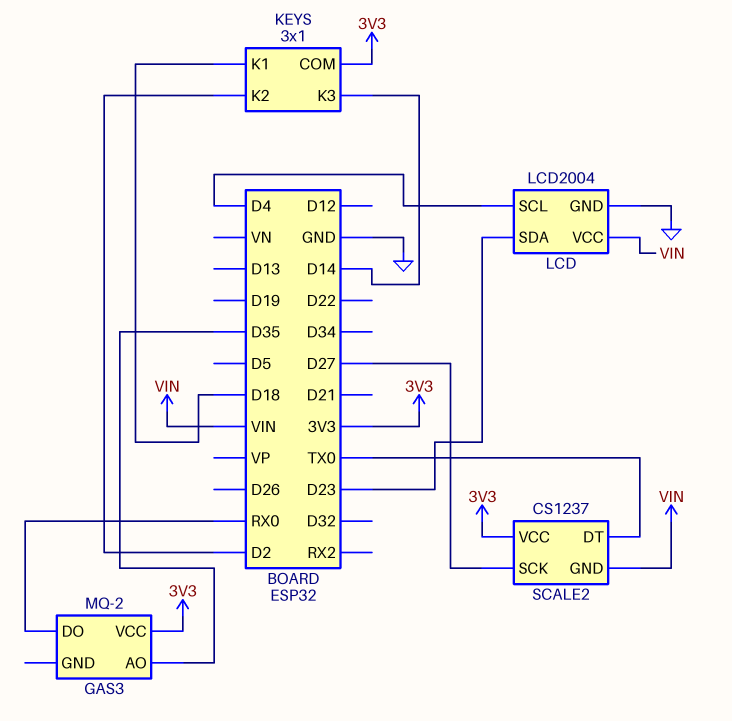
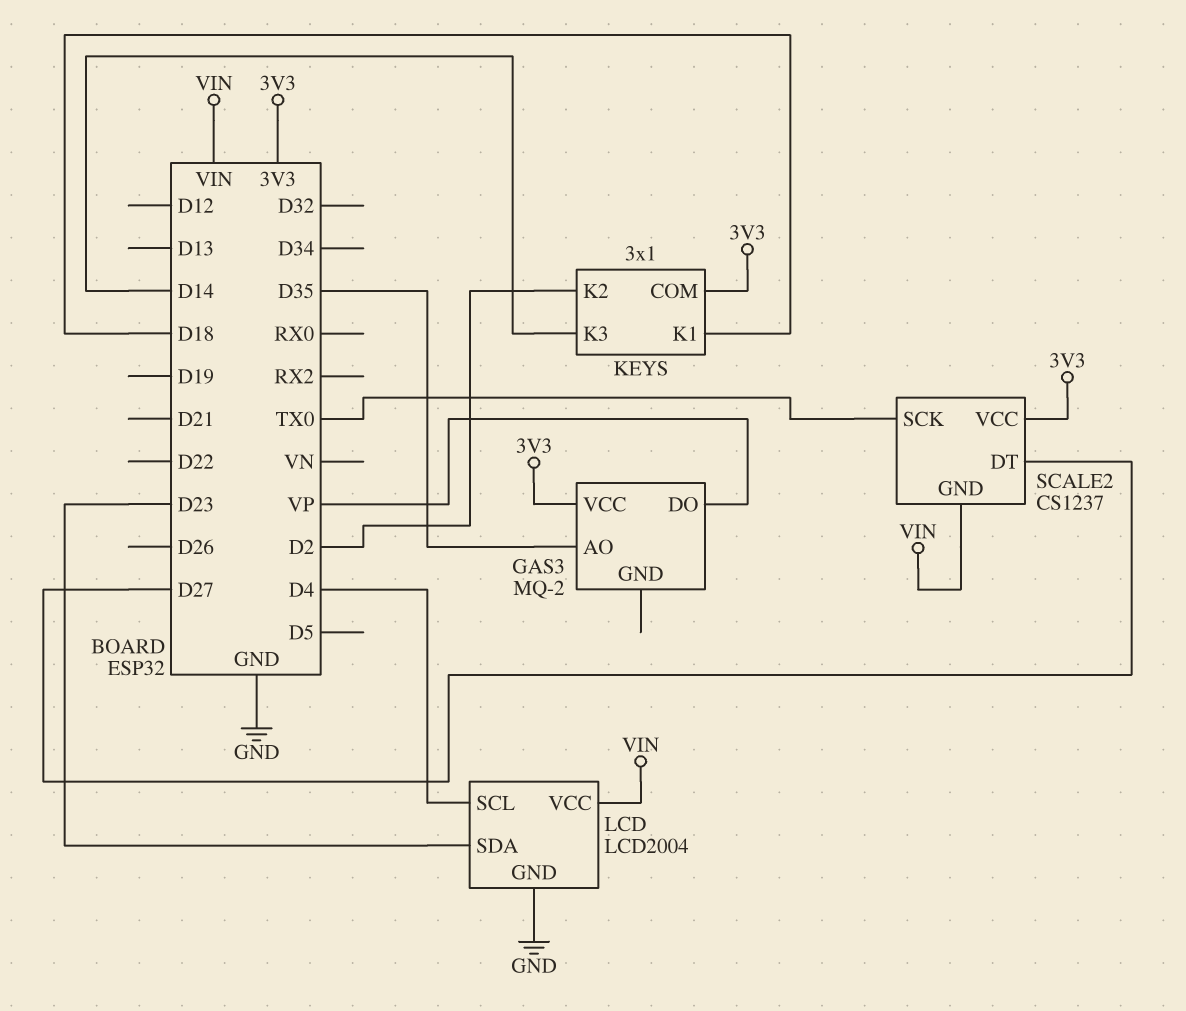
GAS3 pin DO: RX0 -> VP
SCALE2 pin DT: TX0 -> D27
SCALE2 pin SCK: D27 -> TX0

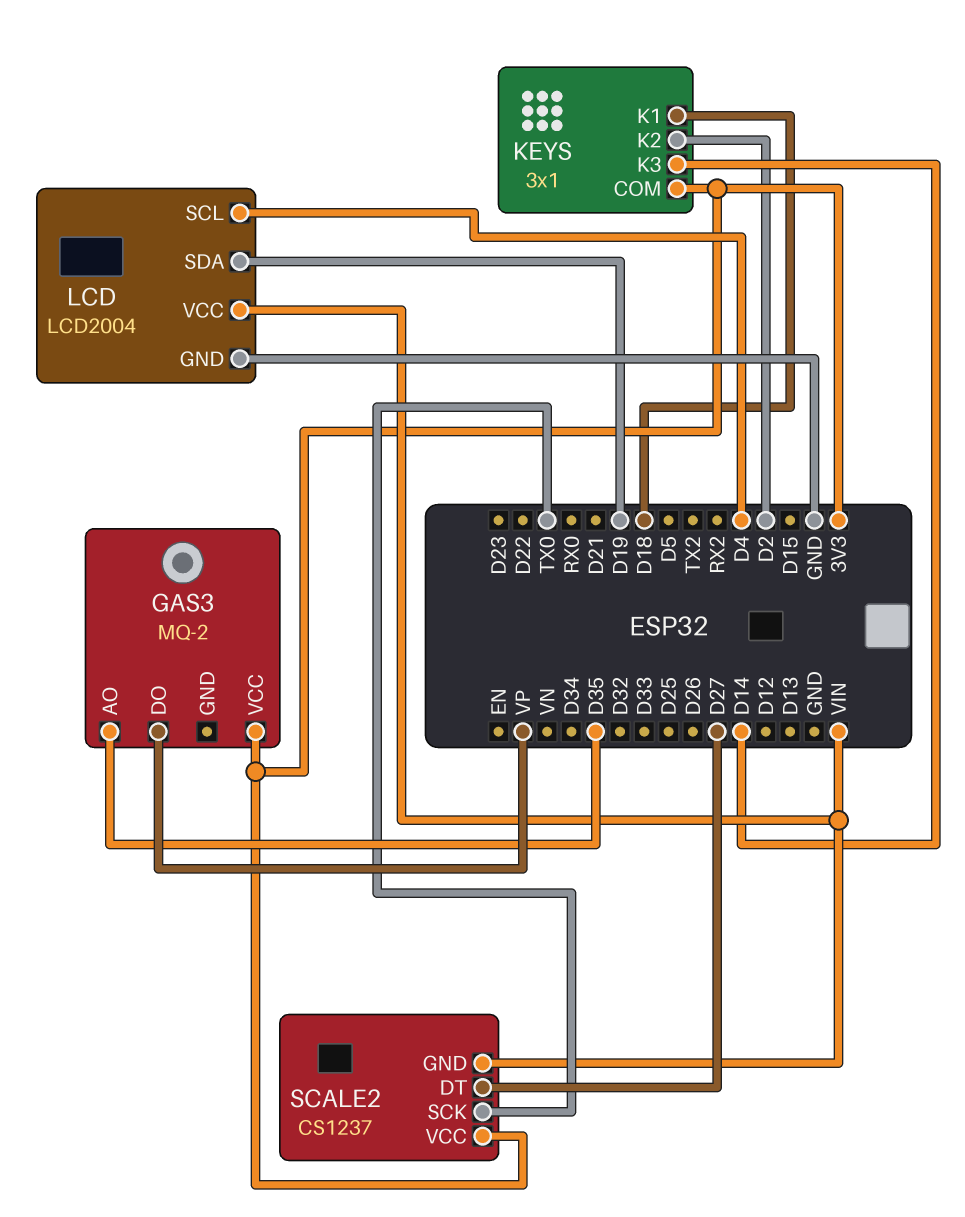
LCD pin SDA: D23 -> D19

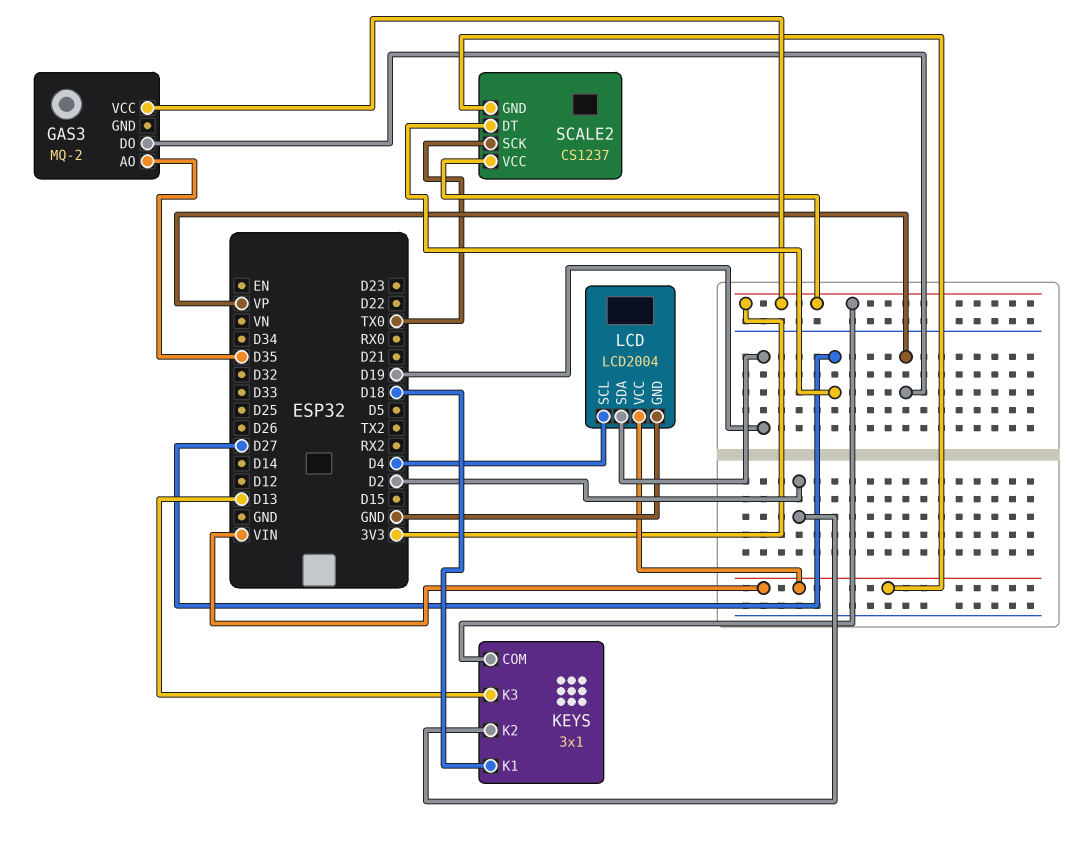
KEYS pin K3: D14 -> D13

